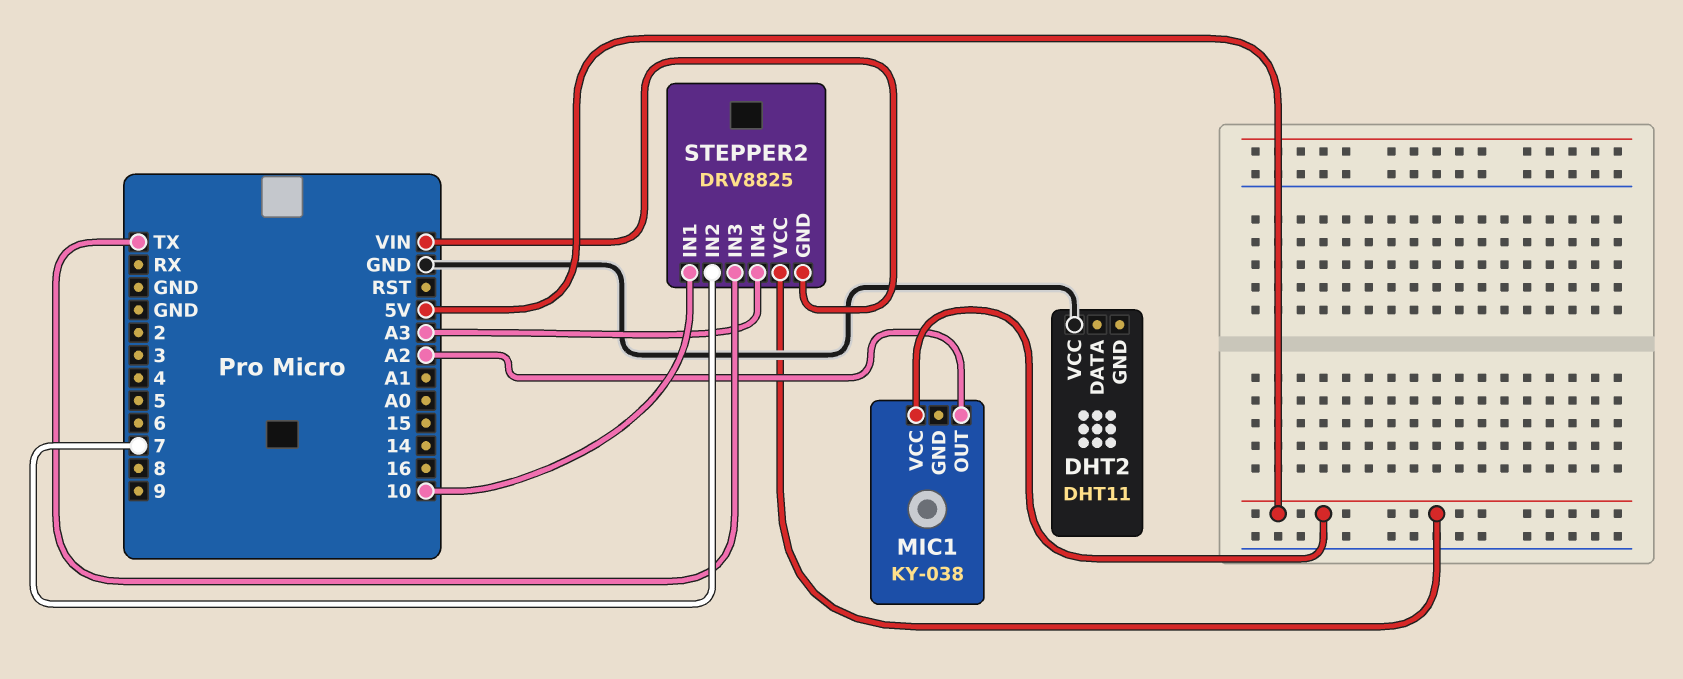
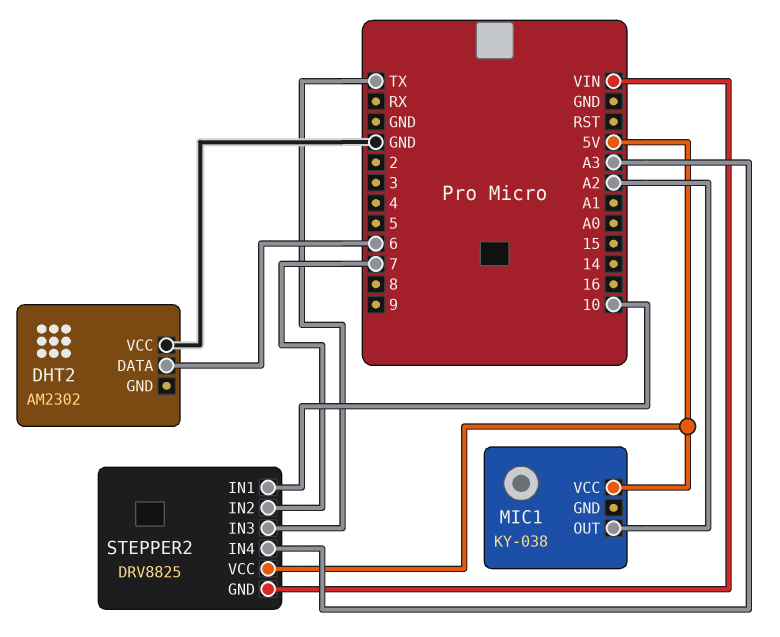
DHT2: DHT11 -> AM2302
DHT2 pin DATA: none -> 6

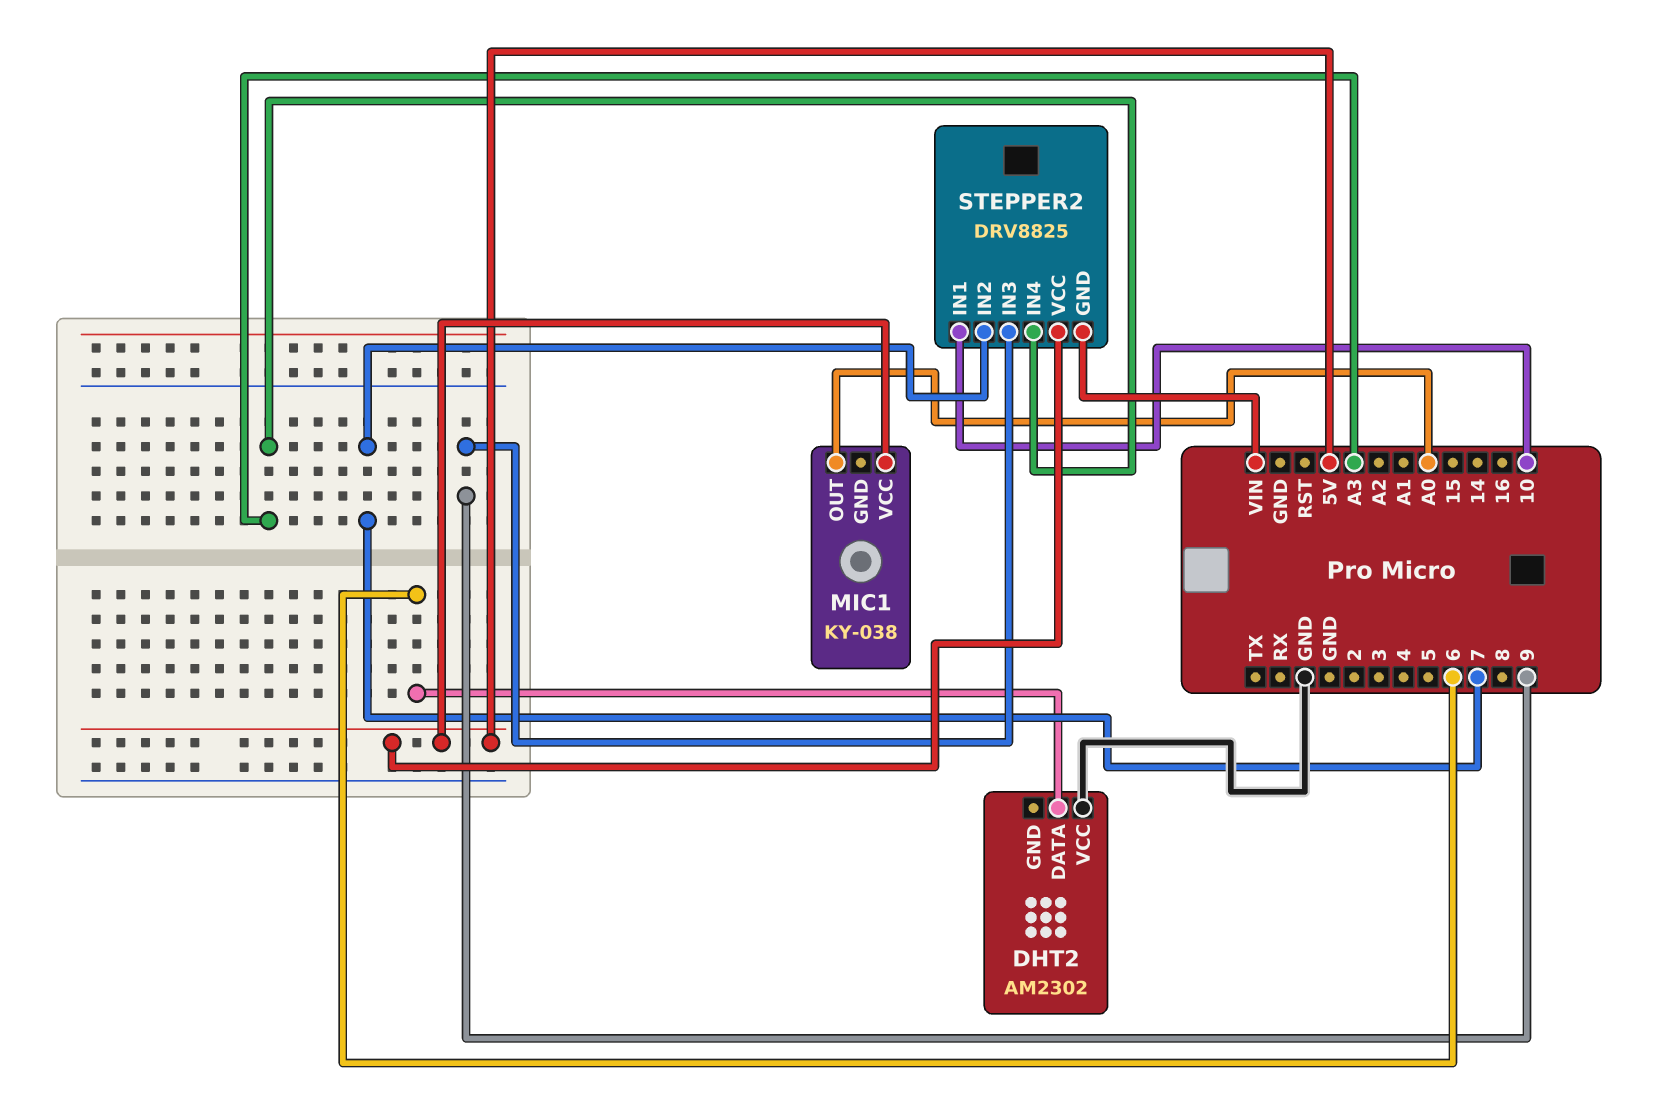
MIC1 pin OUT: A2 -> A0
STEPPER2 pin IN3: TX -> 9

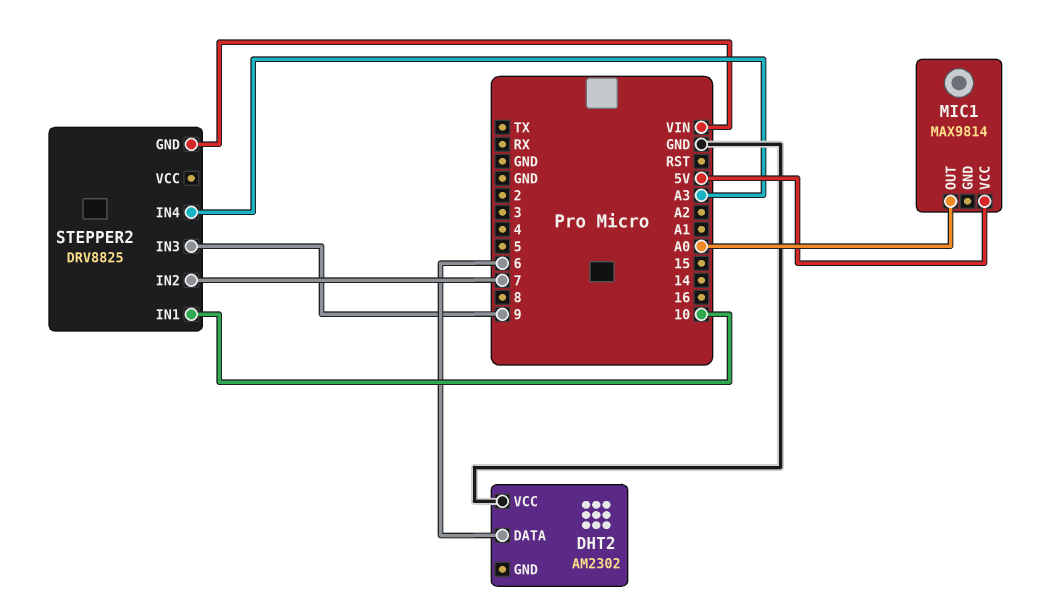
MIC1: KY-038 -> MAX9814
STEPPER2 pin VCC: 5V -> none

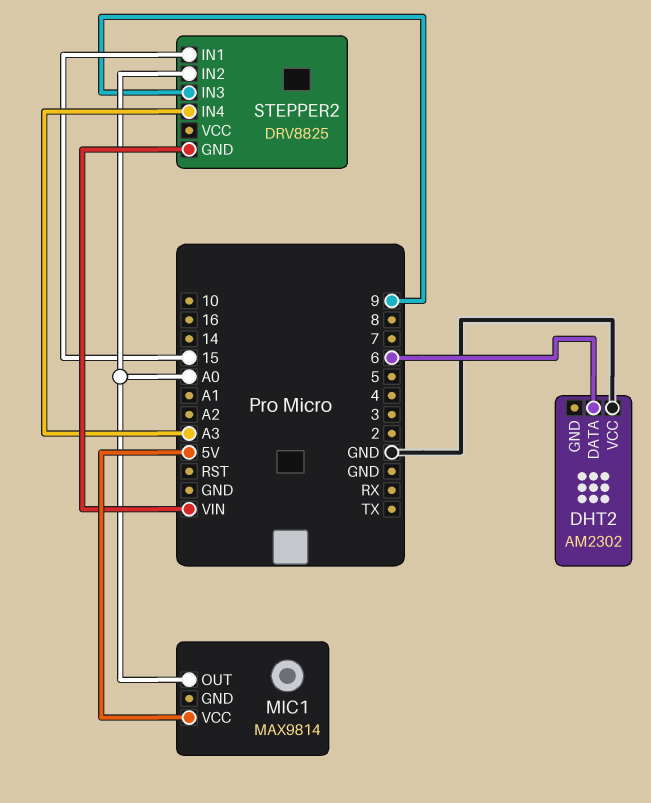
STEPPER2 pin IN1: 10 -> 15
STEPPER2 pin IN2: 7 -> A0

